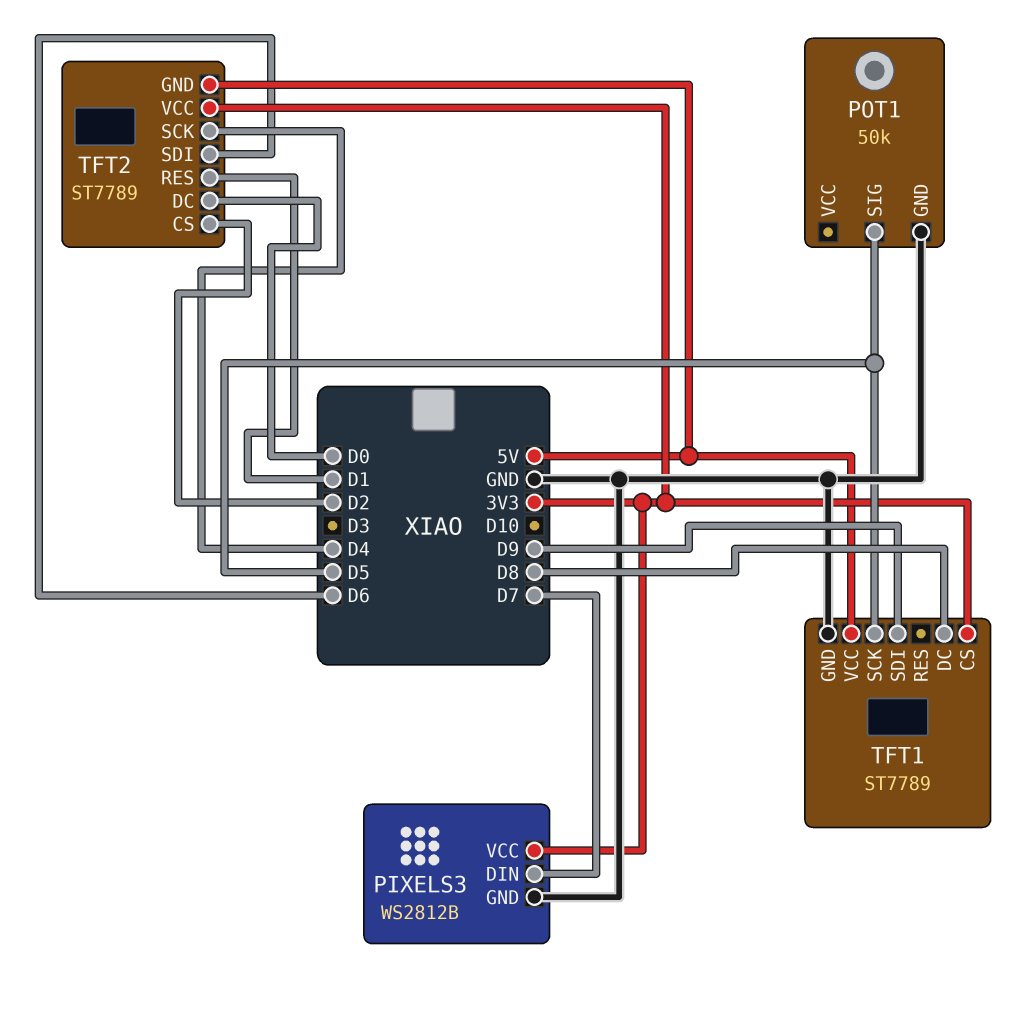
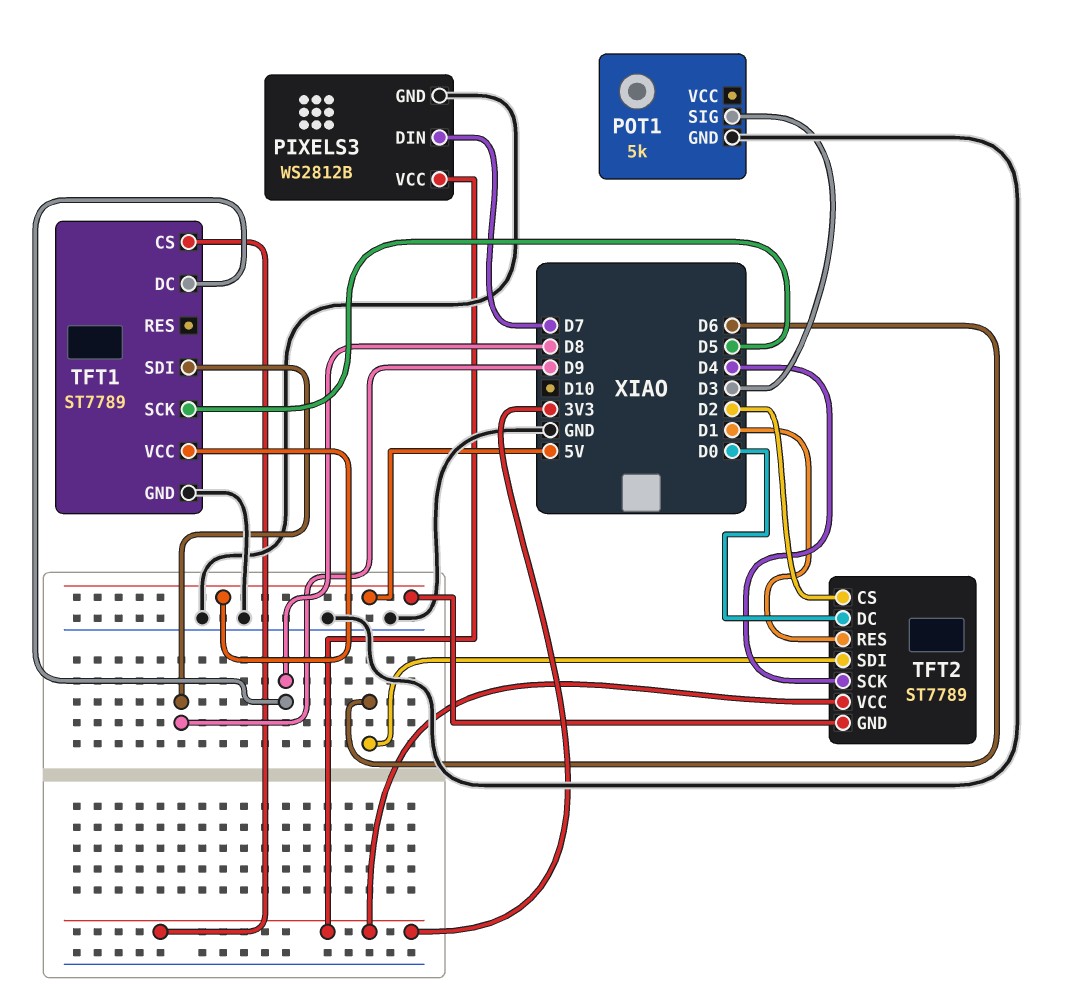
POT1: 50k -> 5k
POT1 pin SIG: D5 -> D3

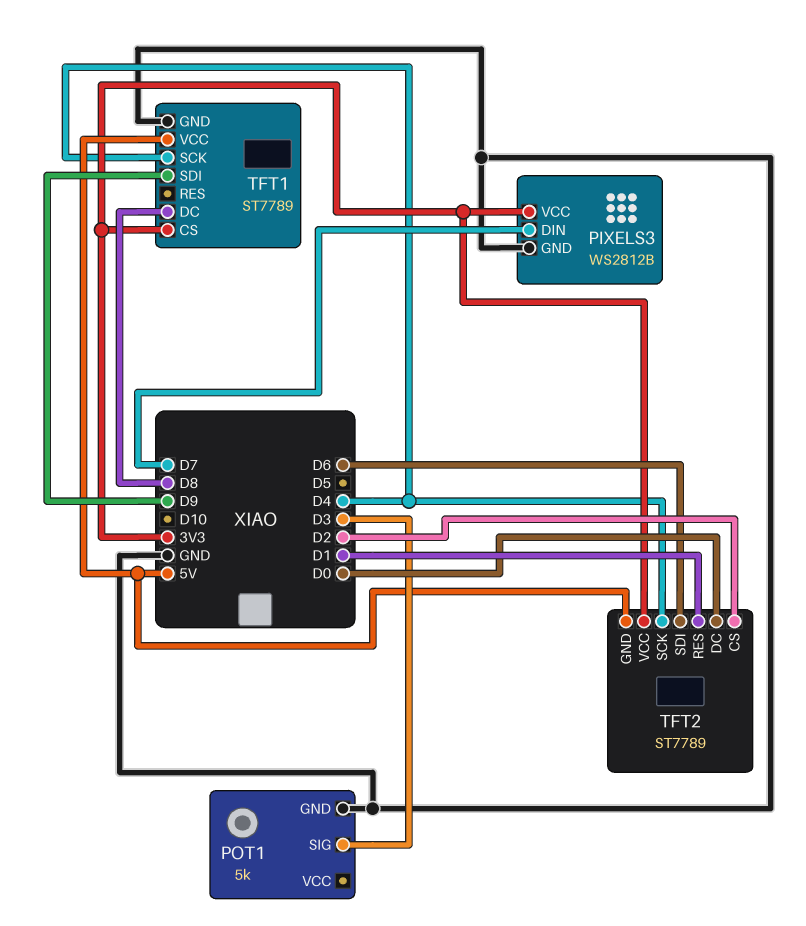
TFT1 pin SCK: D5 -> D4

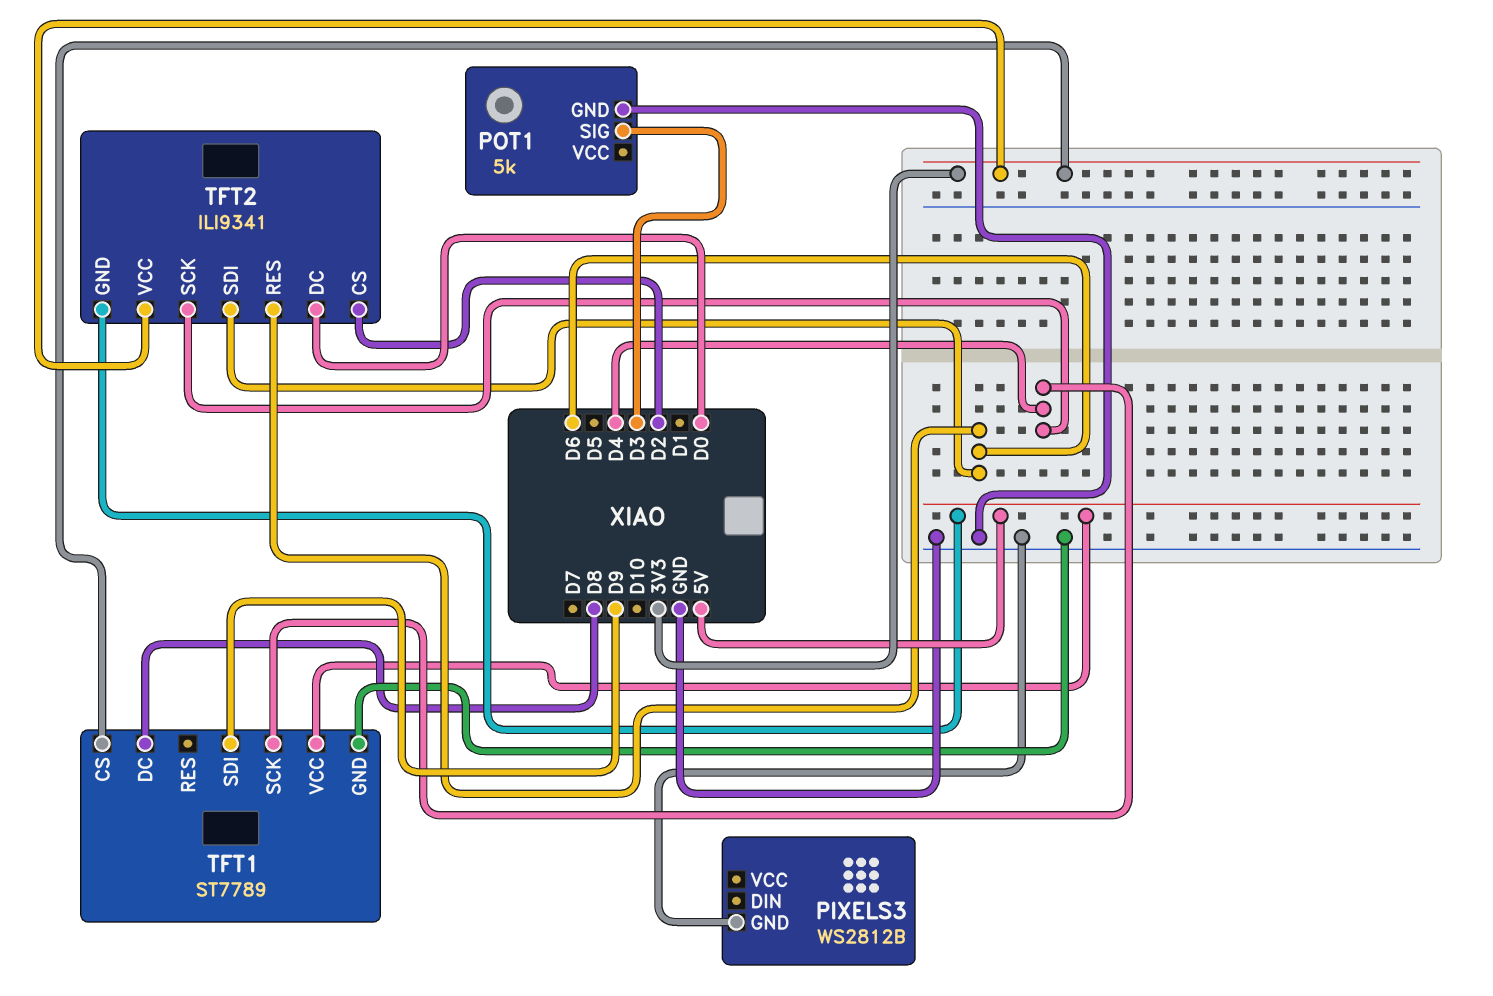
PIXELS3 pin DIN: D7 -> none
PIXELS3 pin VCC: 3V3 -> none
TFT2: ST7789 -> ILI9341
TFT2 pin RES: D1 -> D6

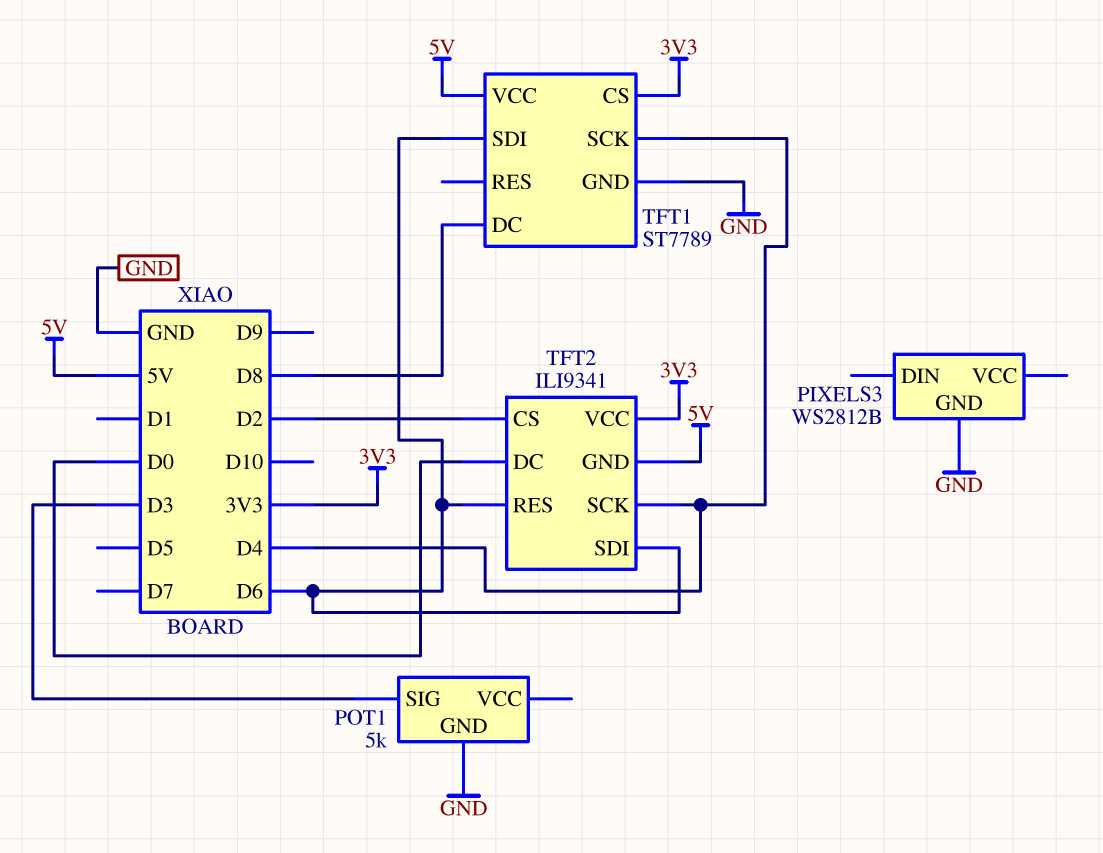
TFT1 pin SDI: D9 -> D6

